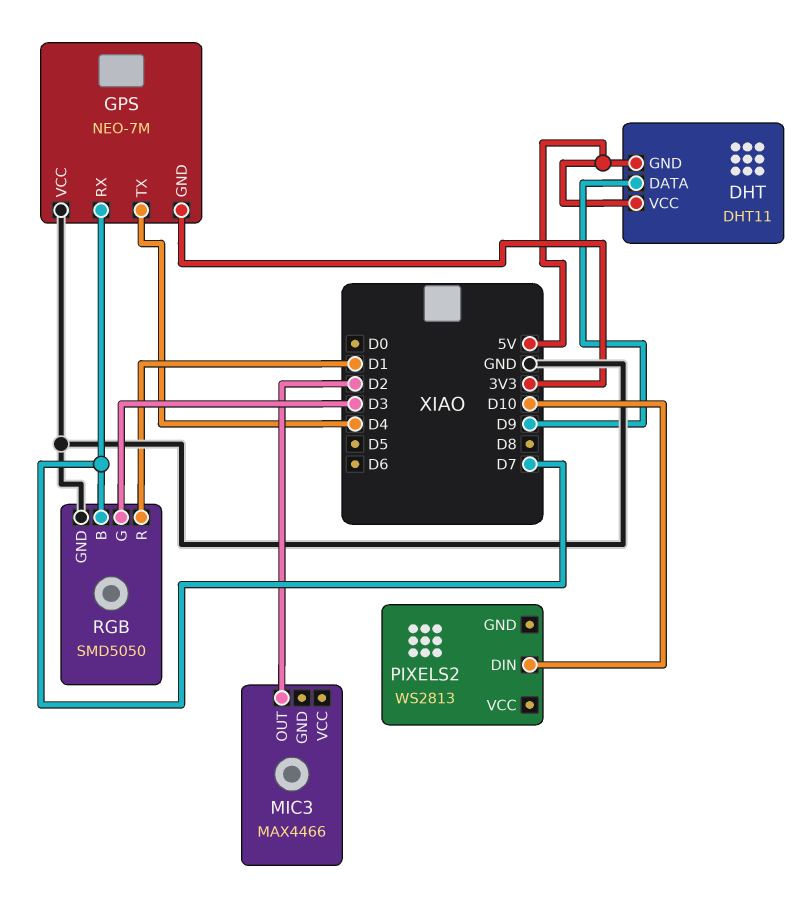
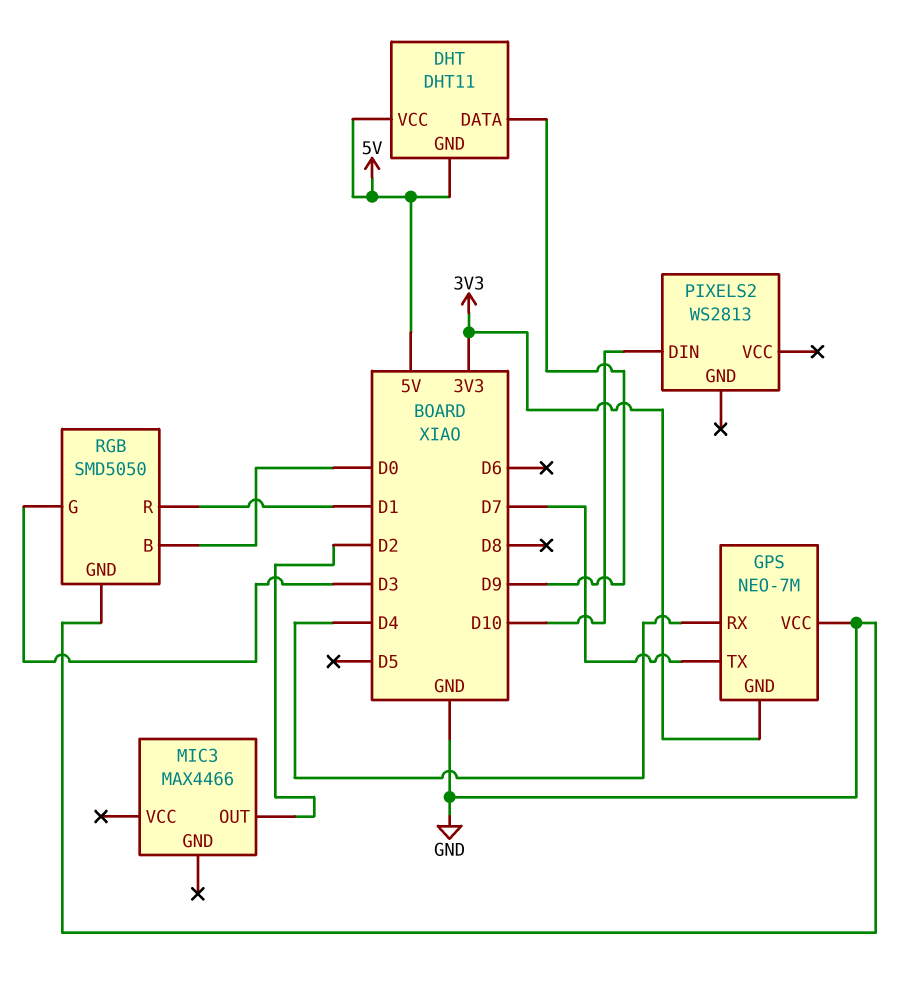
GPS pin RX: D7 -> D4
GPS pin TX: D4 -> D7
RGB pin B: D7 -> D0

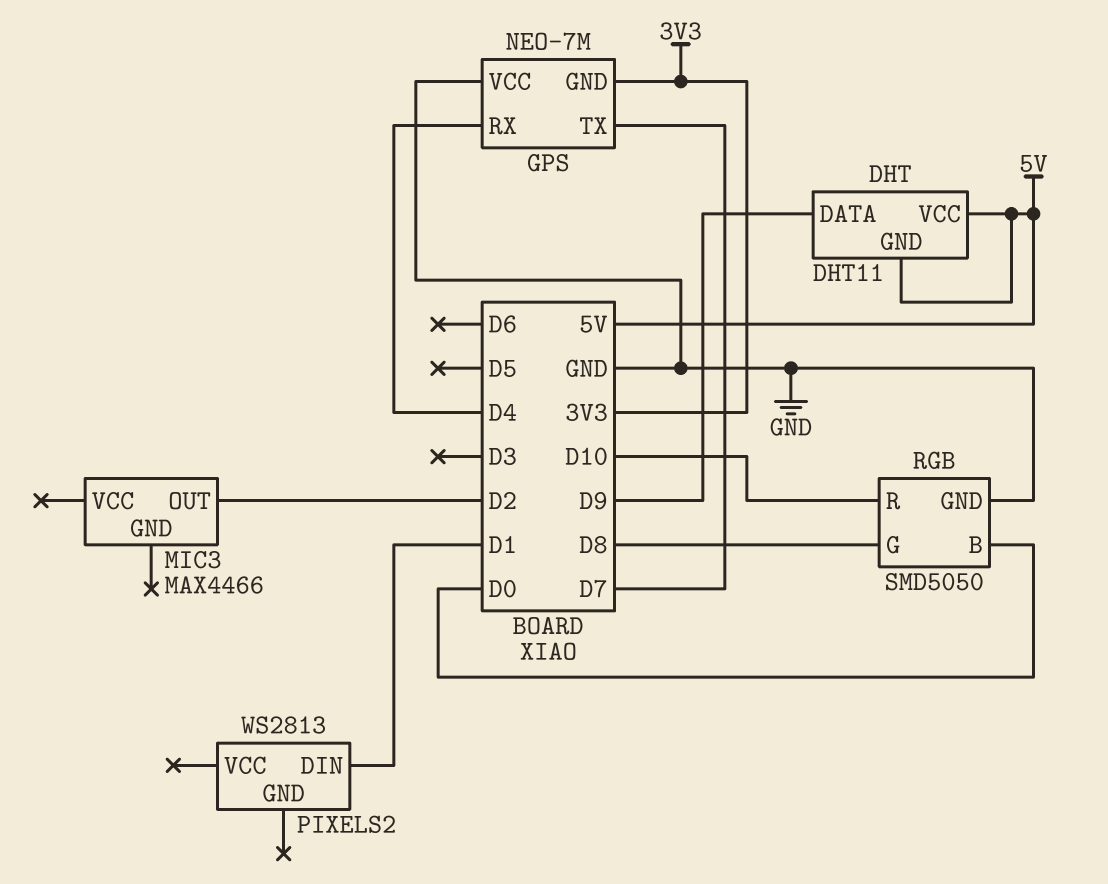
PIXELS2 pin DIN: D10 -> D1
RGB pin G: D3 -> D8
RGB pin R: D1 -> D10

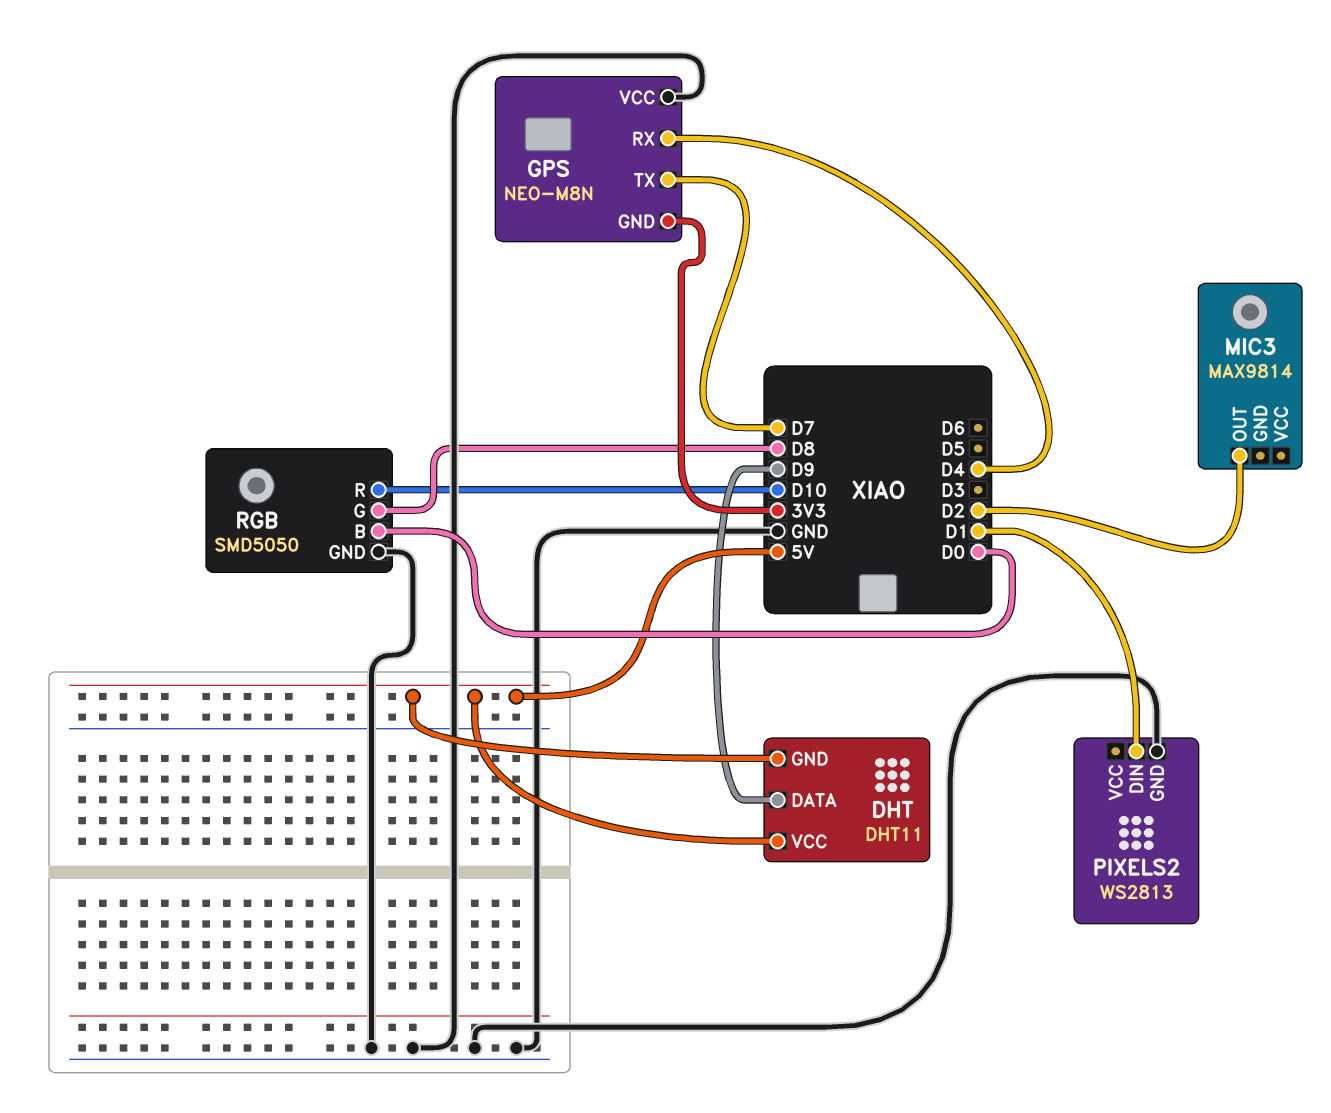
GPS: NEO-7M -> NEO-M8N
MIC3: MAX4466 -> MAX9814
PIXELS2 pin GND: none -> GND

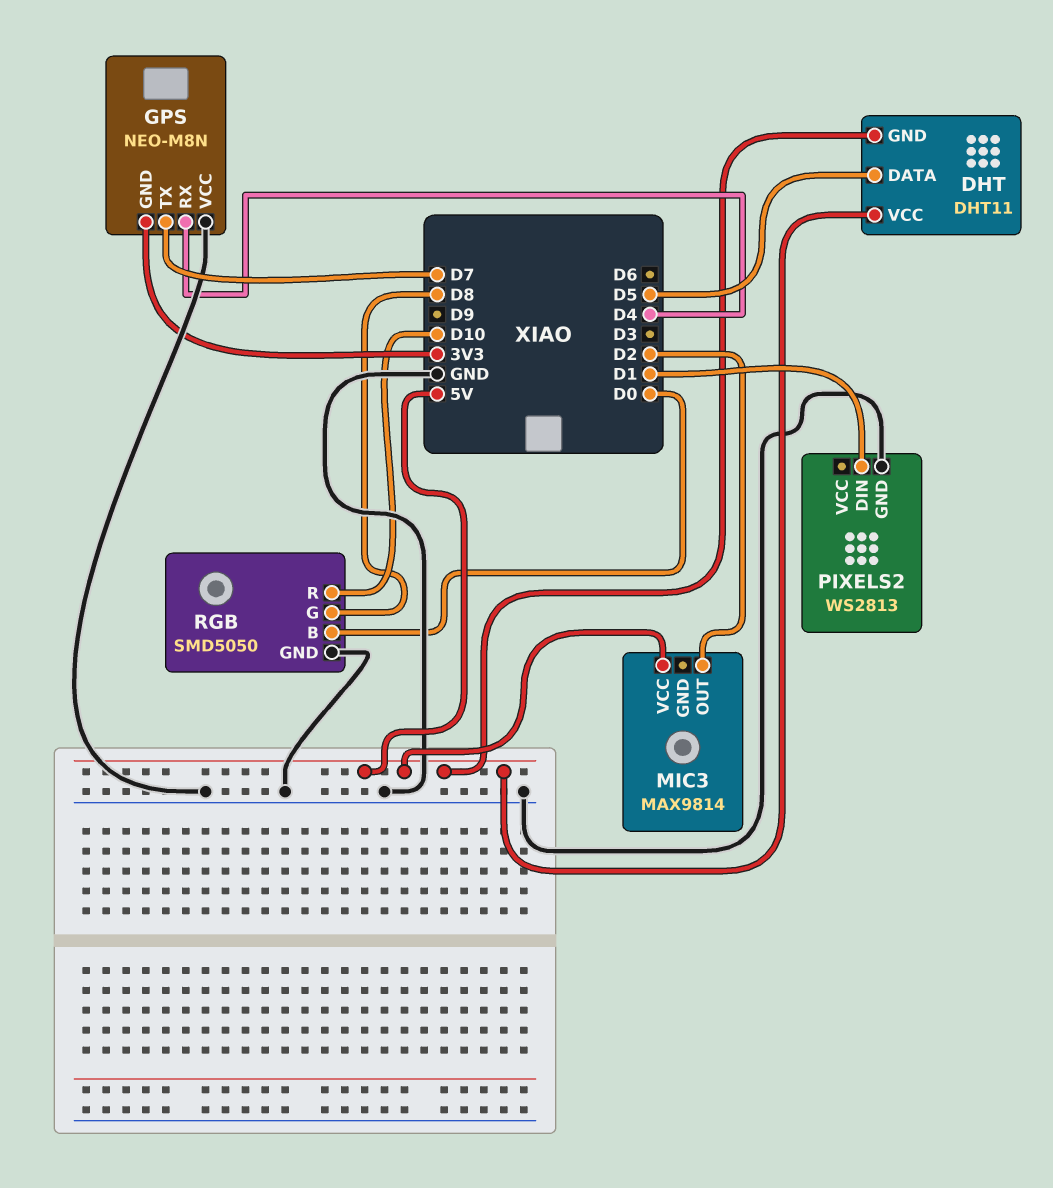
DHT pin DATA: D9 -> D5
MIC3 pin VCC: none -> 5V

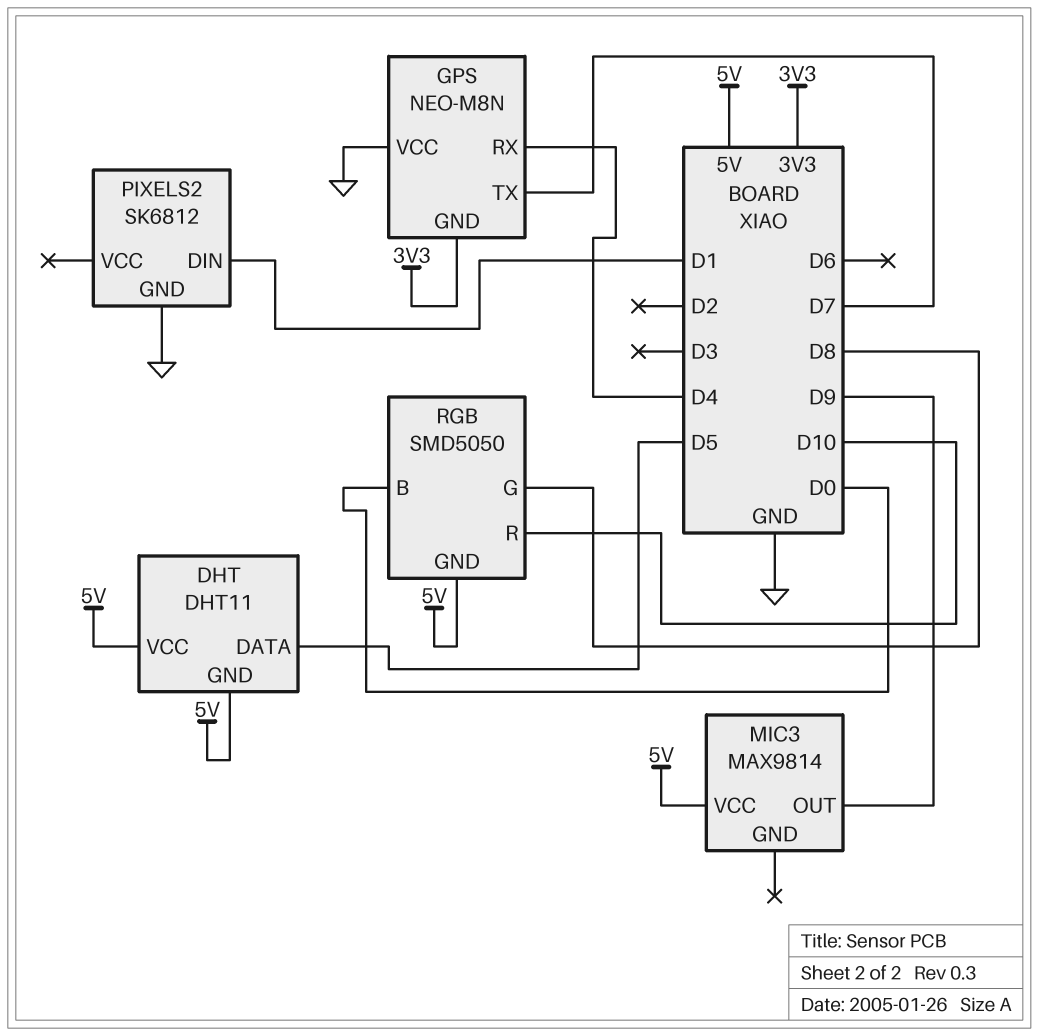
MIC3 pin OUT: D2 -> D9
PIXELS2: WS2813 -> SK6812
RGB pin GND: GND -> 5V

